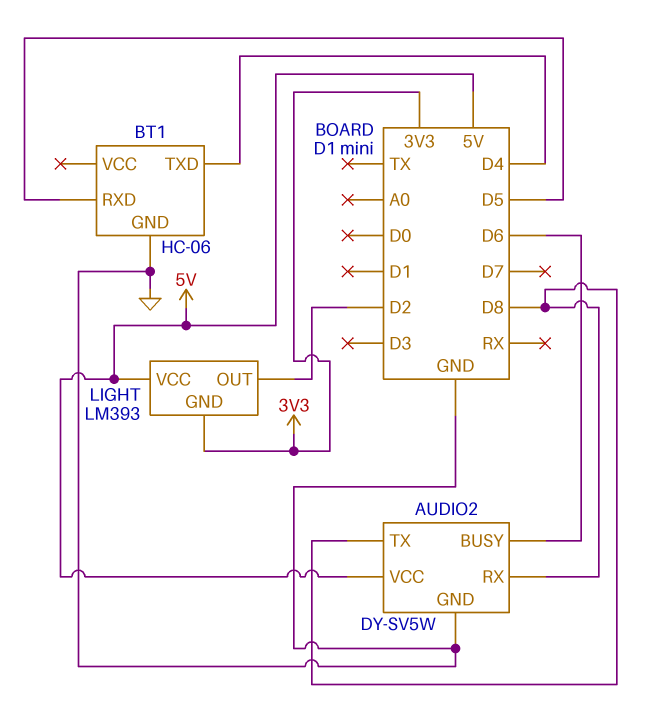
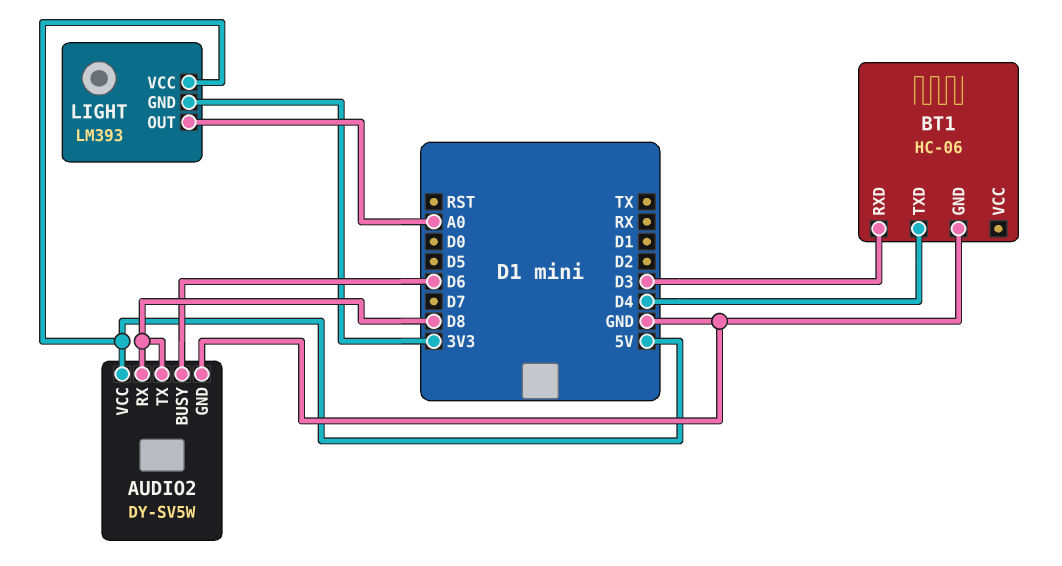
BT1 pin RXD: D5 -> D3
LIGHT pin OUT: D2 -> A0

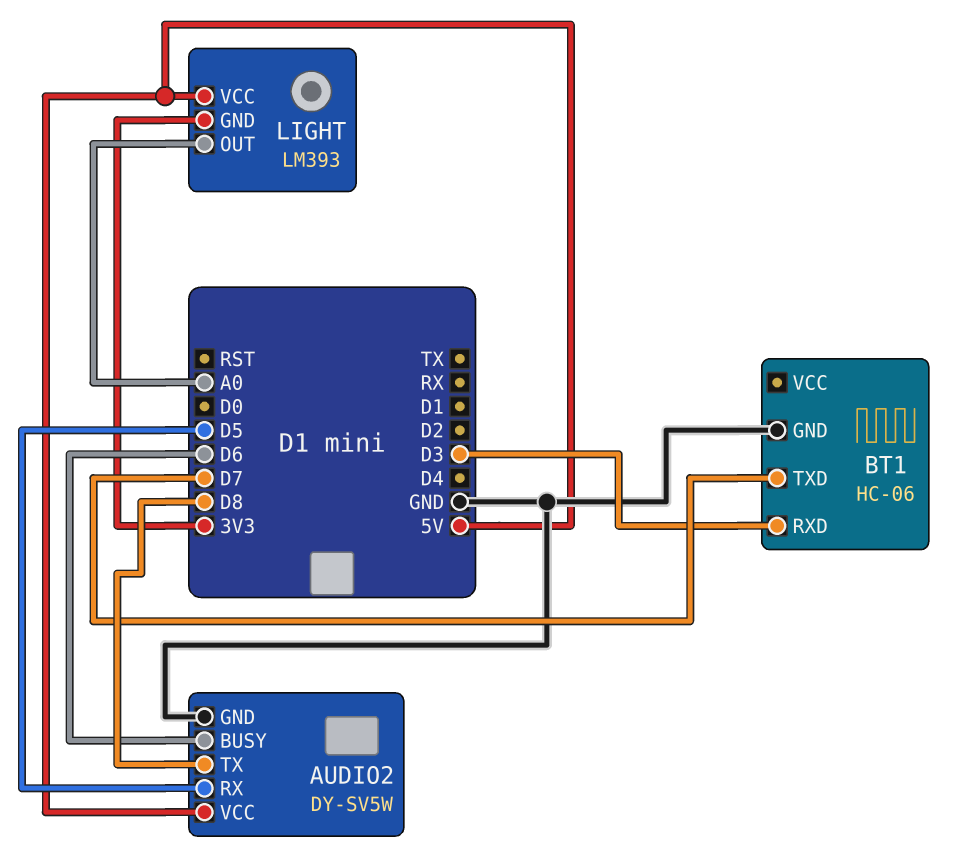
AUDIO2 pin RX: D8 -> D5
BT1 pin TXD: D4 -> D7

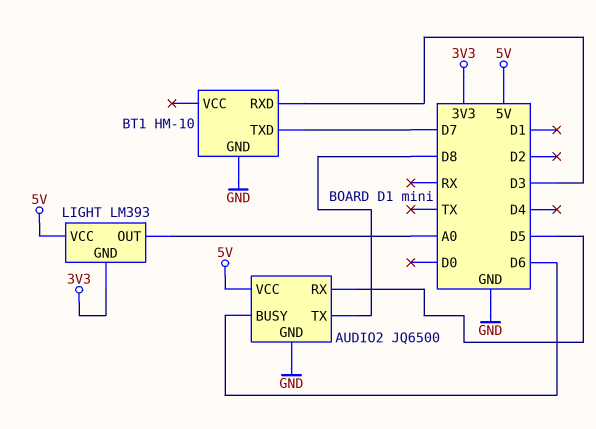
AUDIO2: DY-SV5W -> JQ6500
BT1: HC-06 -> HM-10

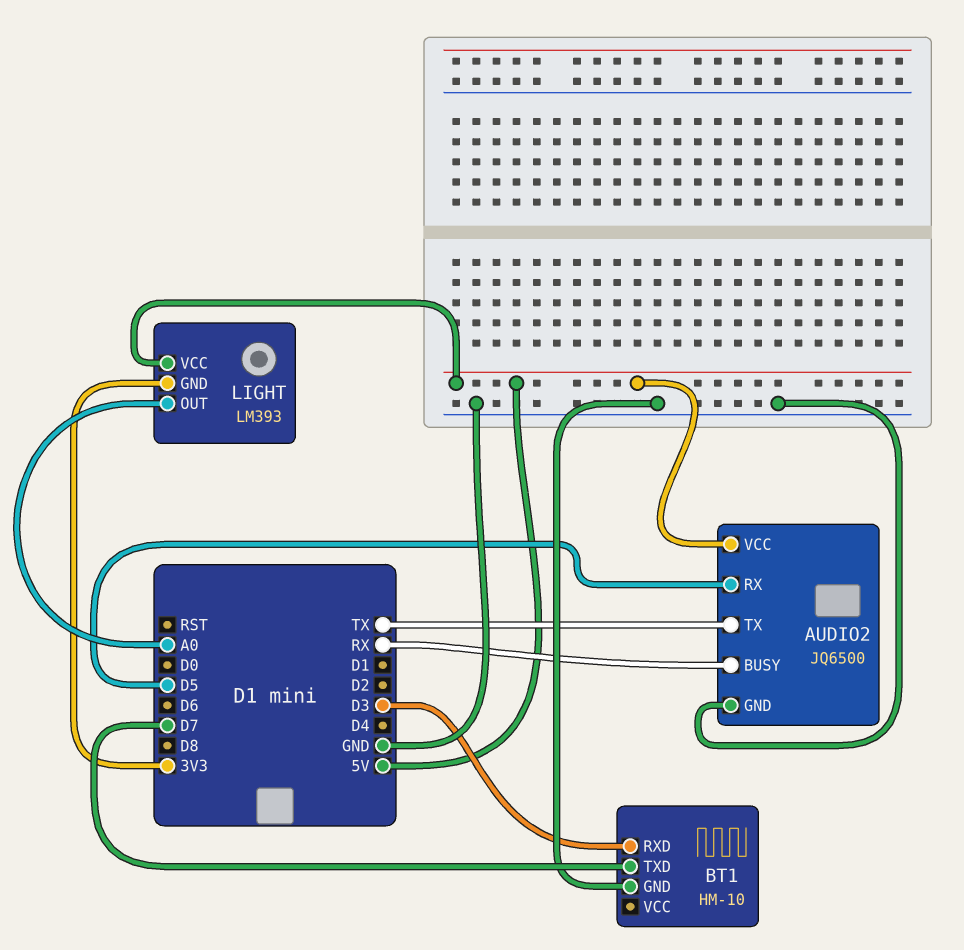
AUDIO2 pin BUSY: D6 -> RX
AUDIO2 pin TX: D8 -> TX

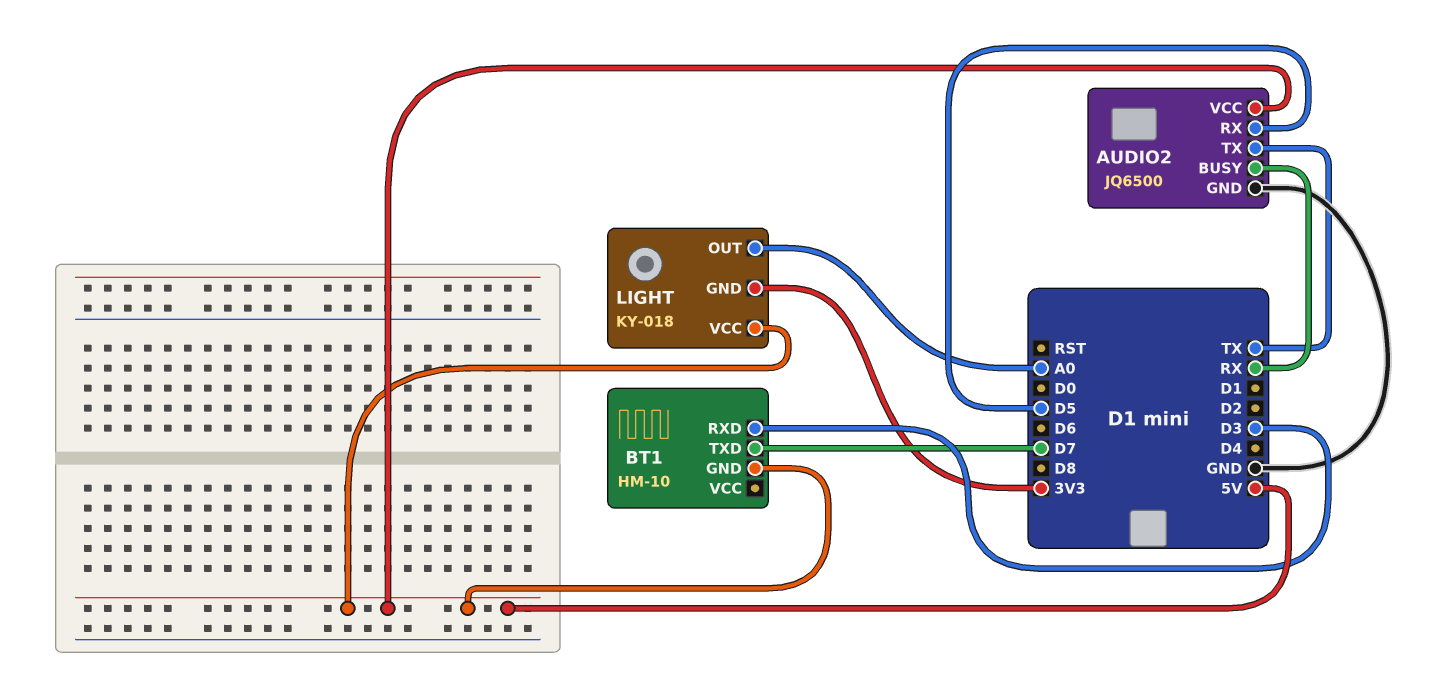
BT1 pin GND: GND -> 5V
LIGHT: LM393 -> KY-018

